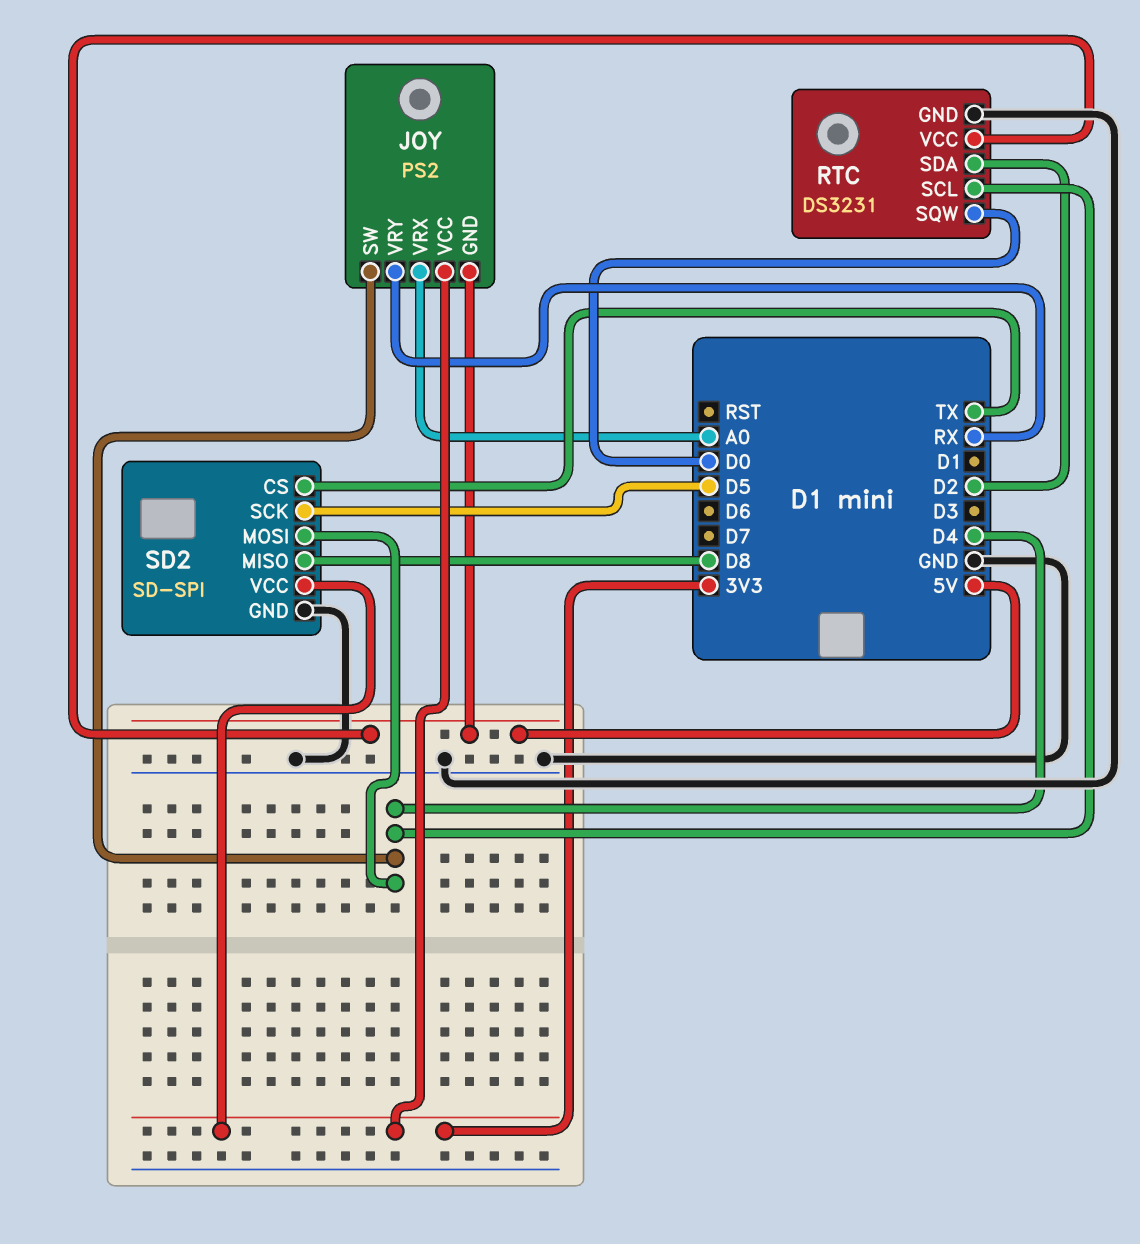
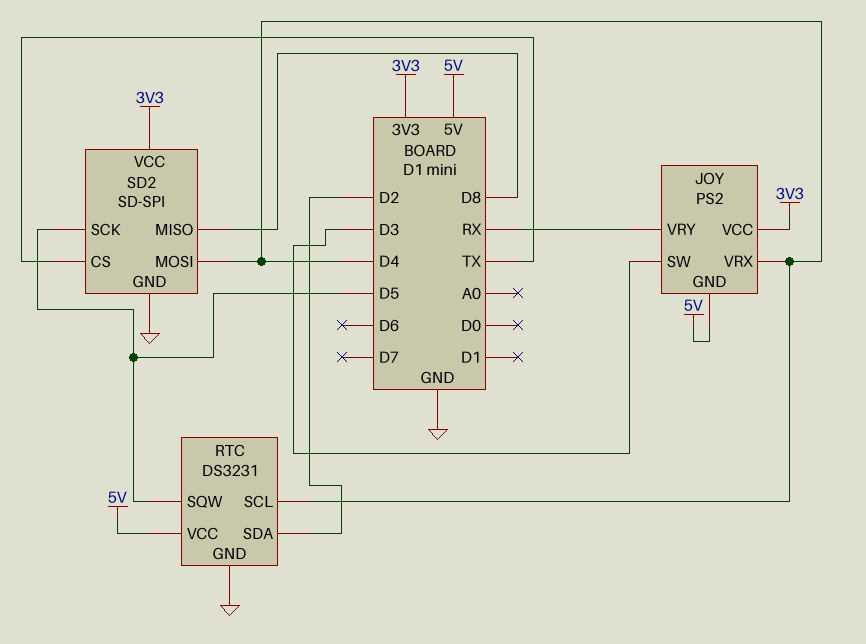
JOY pin SW: D4 -> D3
JOY pin VRX: A0 -> D4
RTC pin SQW: D0 -> D5

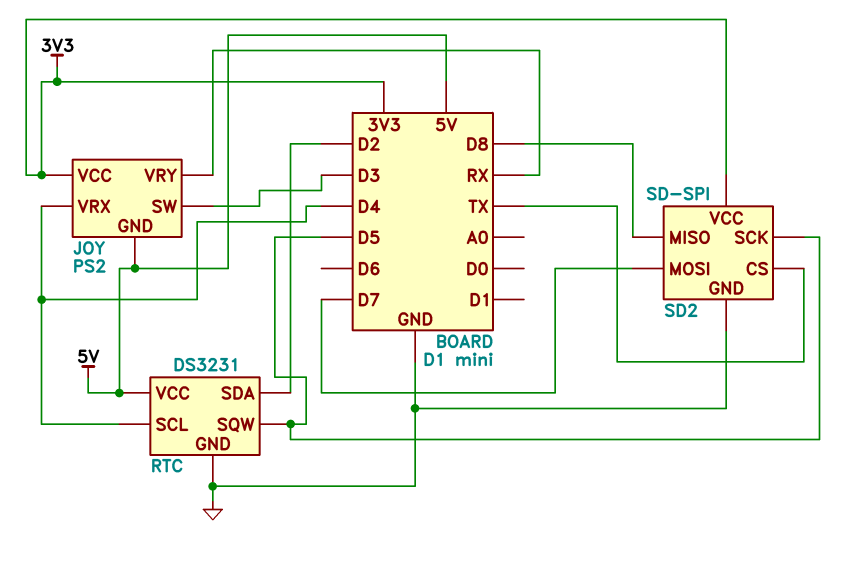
SD2 pin MOSI: D4 -> D7

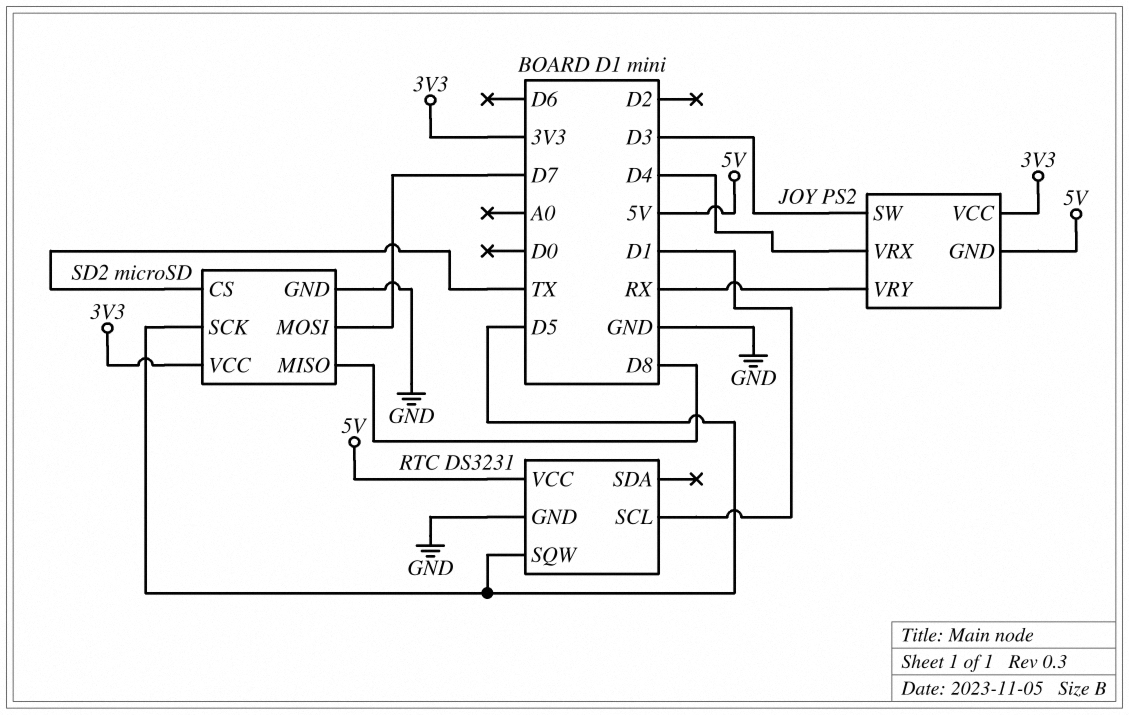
RTC pin SCL: D4 -> D1
RTC pin SDA: D2 -> none
SD2: SD-SPI -> microSD

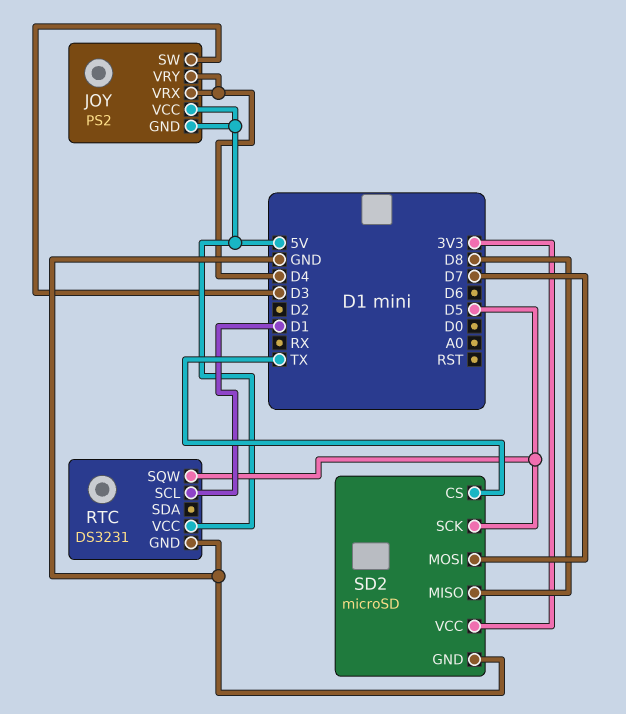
JOY pin VCC: 3V3 -> 5V
JOY pin VRY: RX -> D4

